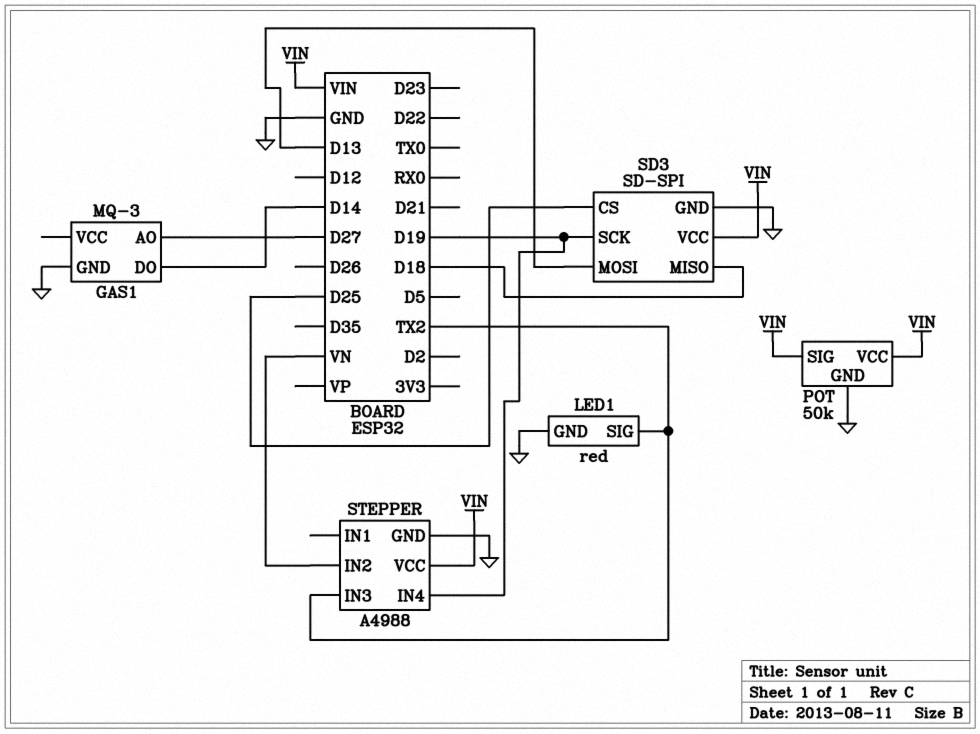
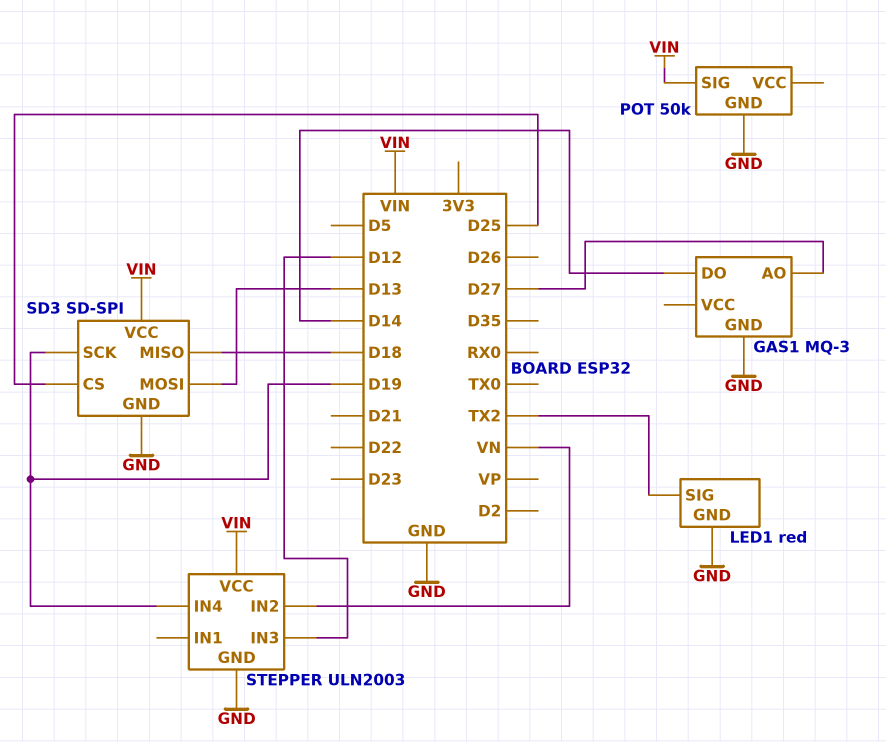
POT pin VCC: VIN -> none
STEPPER: A4988 -> ULN2003
STEPPER pin IN3: TX2 -> D12

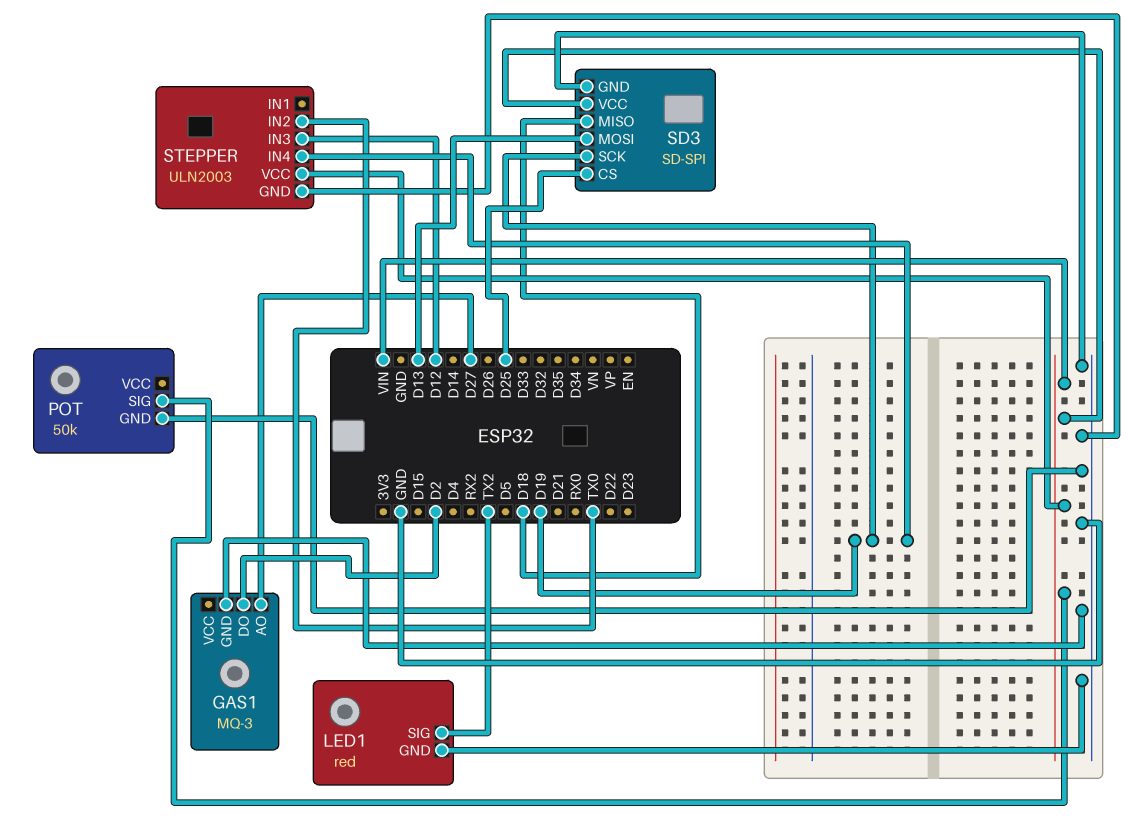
GAS1 pin DO: D14 -> D2
STEPPER pin IN2: VN -> TX0

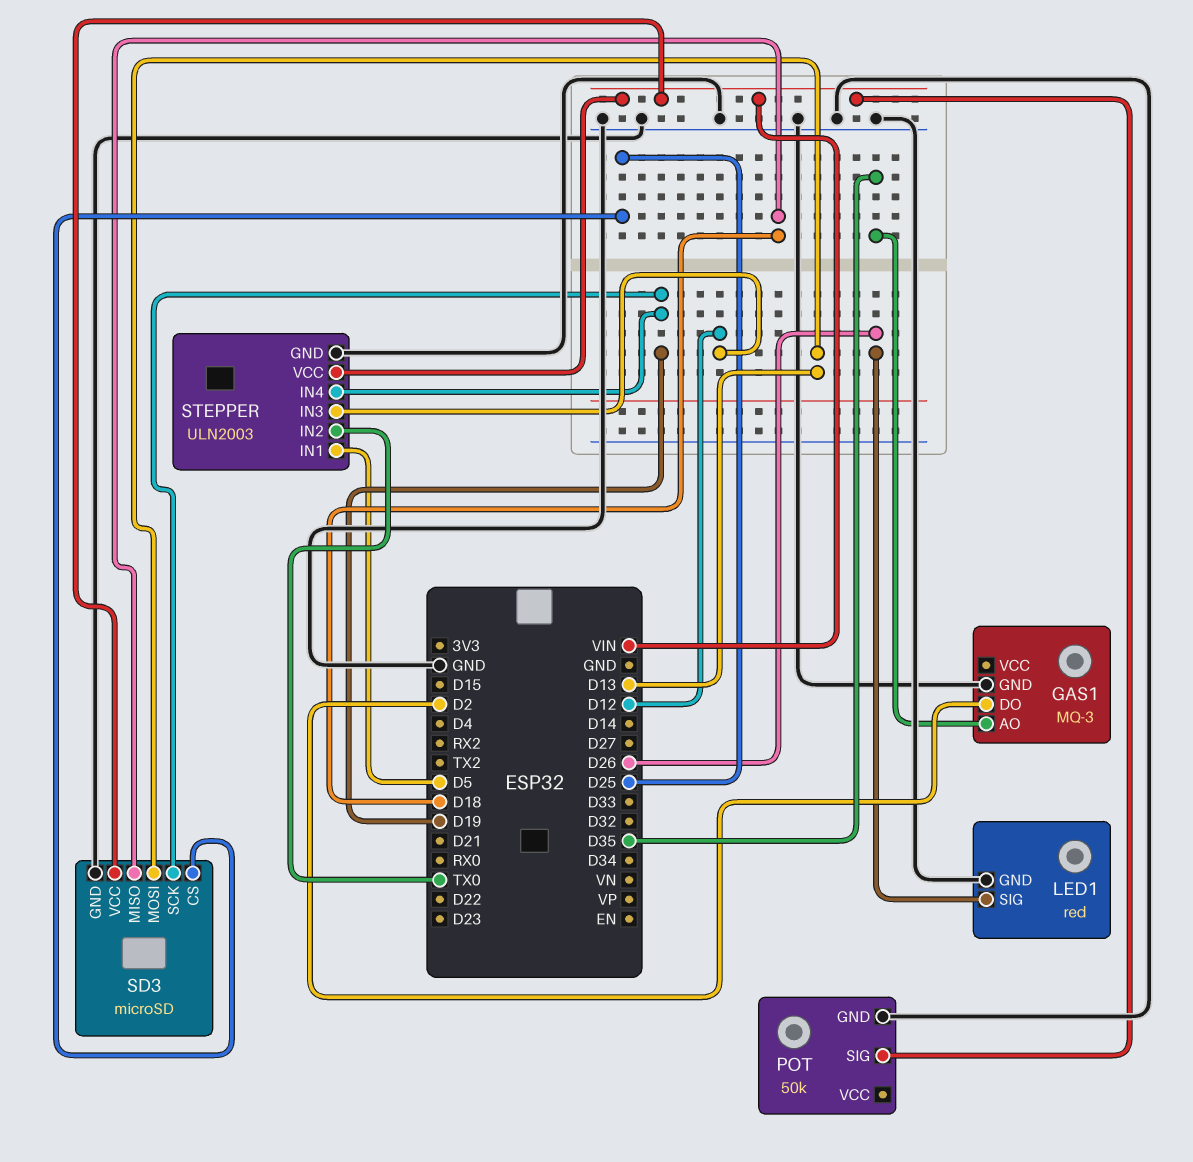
GAS1 pin AO: D27 -> D35
LED1 pin SIG: TX2 -> D26
SD3: SD-SPI -> microSD
STEPPER pin IN1: none -> D5

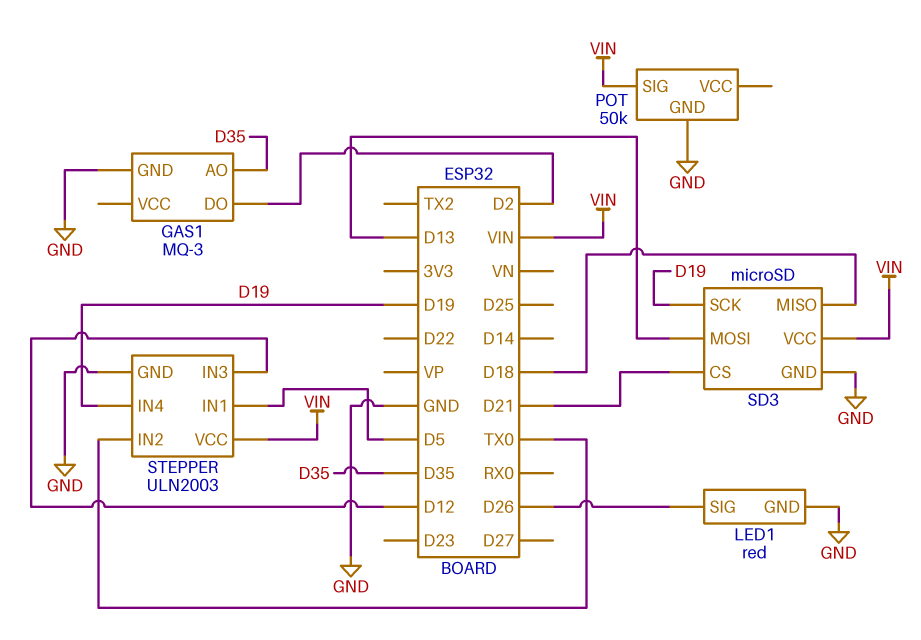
SD3 pin CS: D25 -> D21

